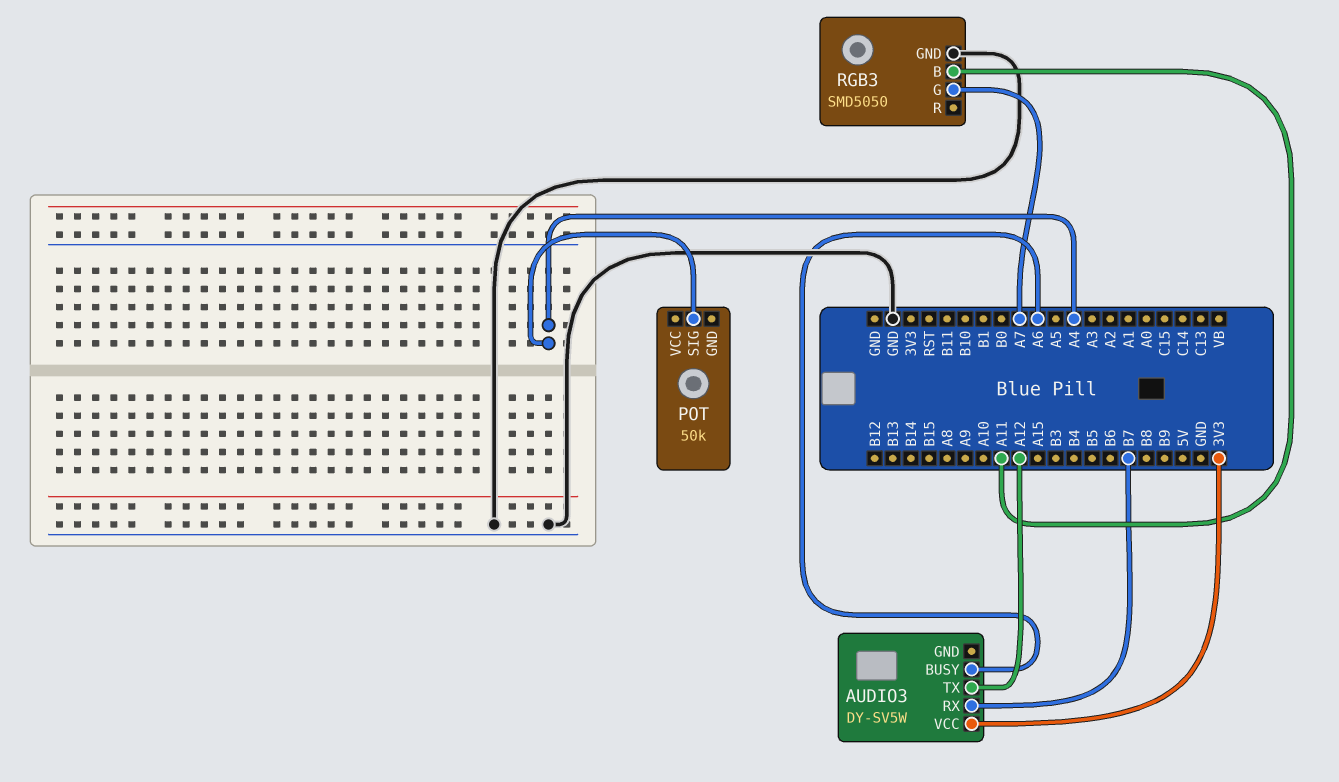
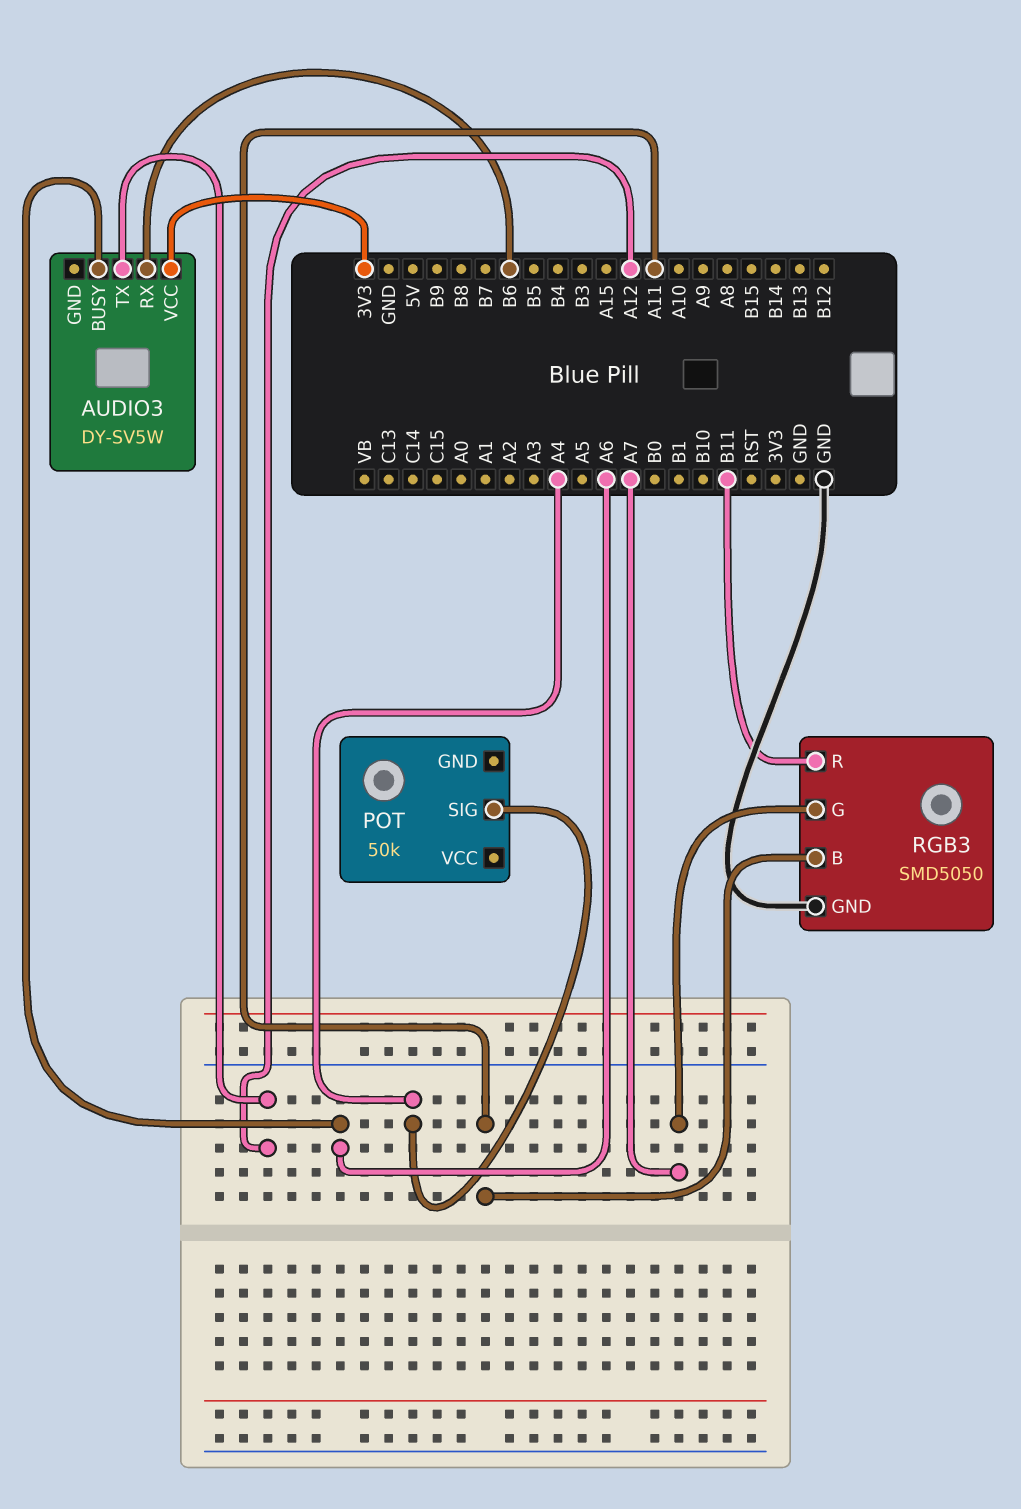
AUDIO3 pin RX: B7 -> B6
RGB3 pin R: none -> B11

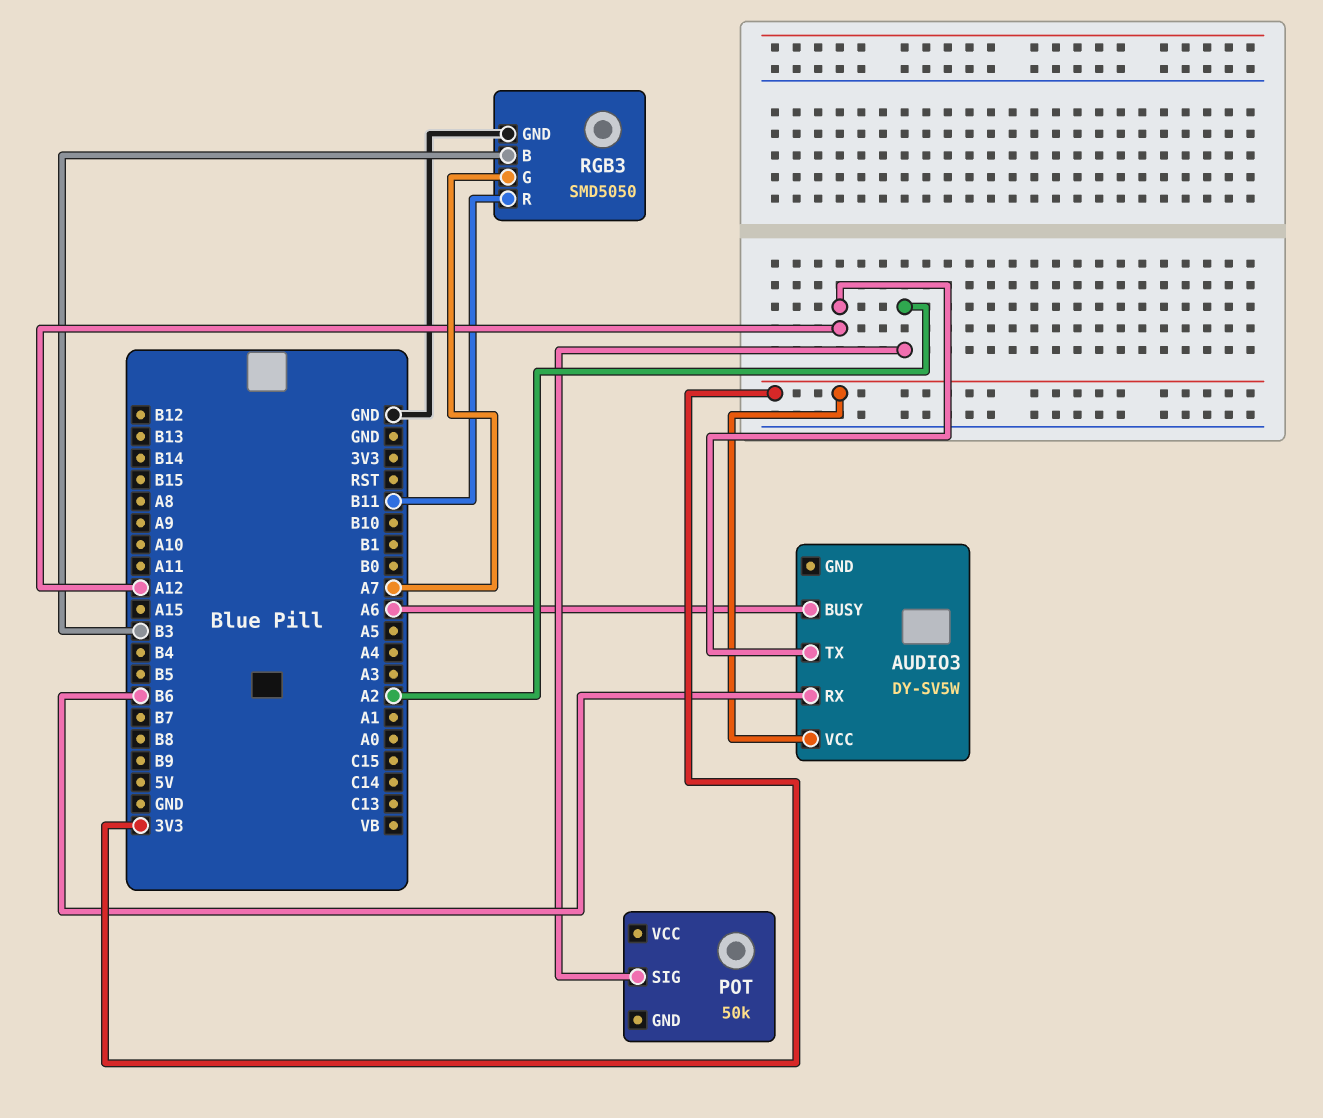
POT pin SIG: A4 -> A2
RGB3 pin B: A11 -> B3

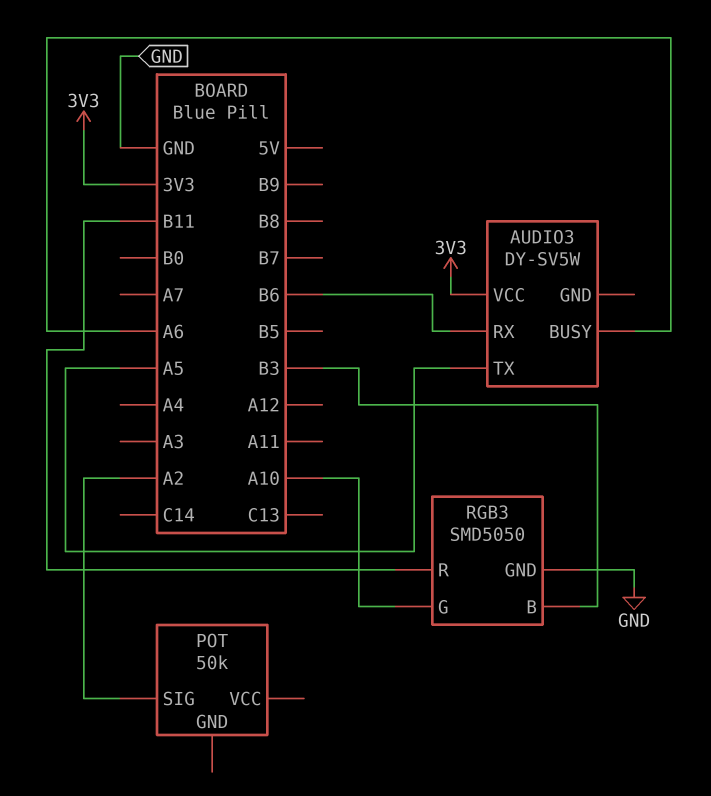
AUDIO3 pin TX: A12 -> A5
RGB3 pin G: A7 -> A10

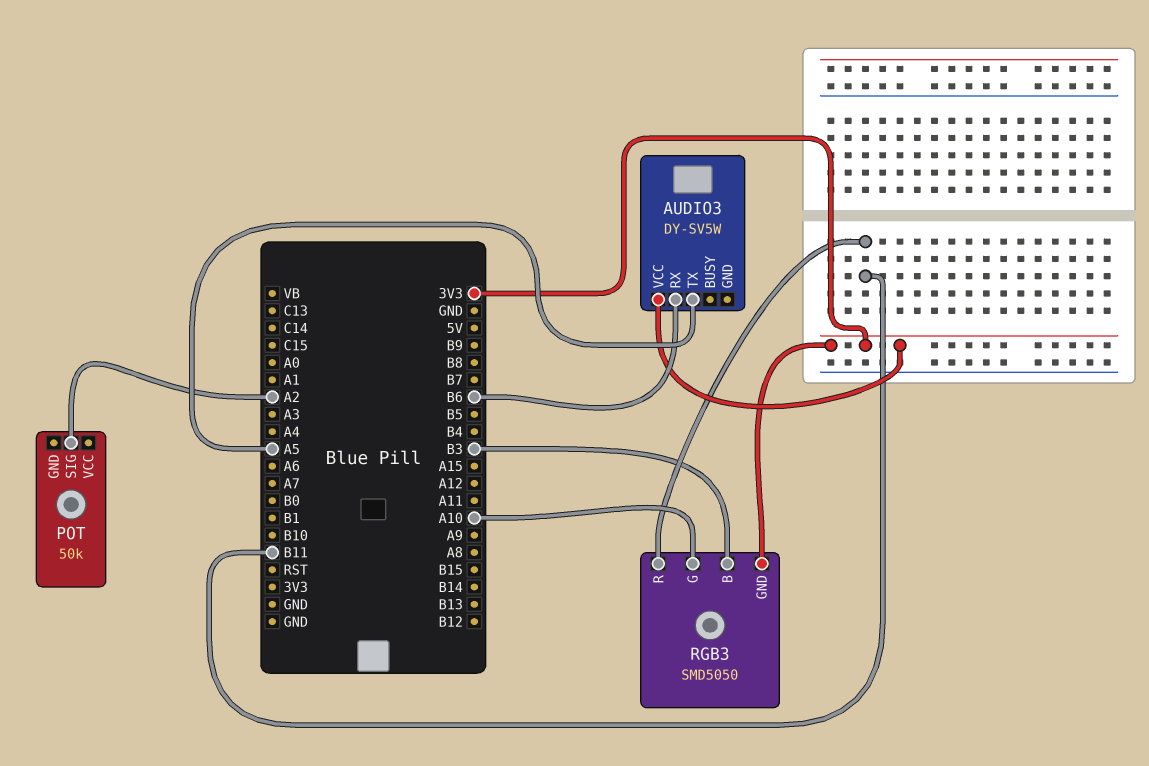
AUDIO3 pin BUSY: A6 -> none
RGB3 pin GND: GND -> 3V3

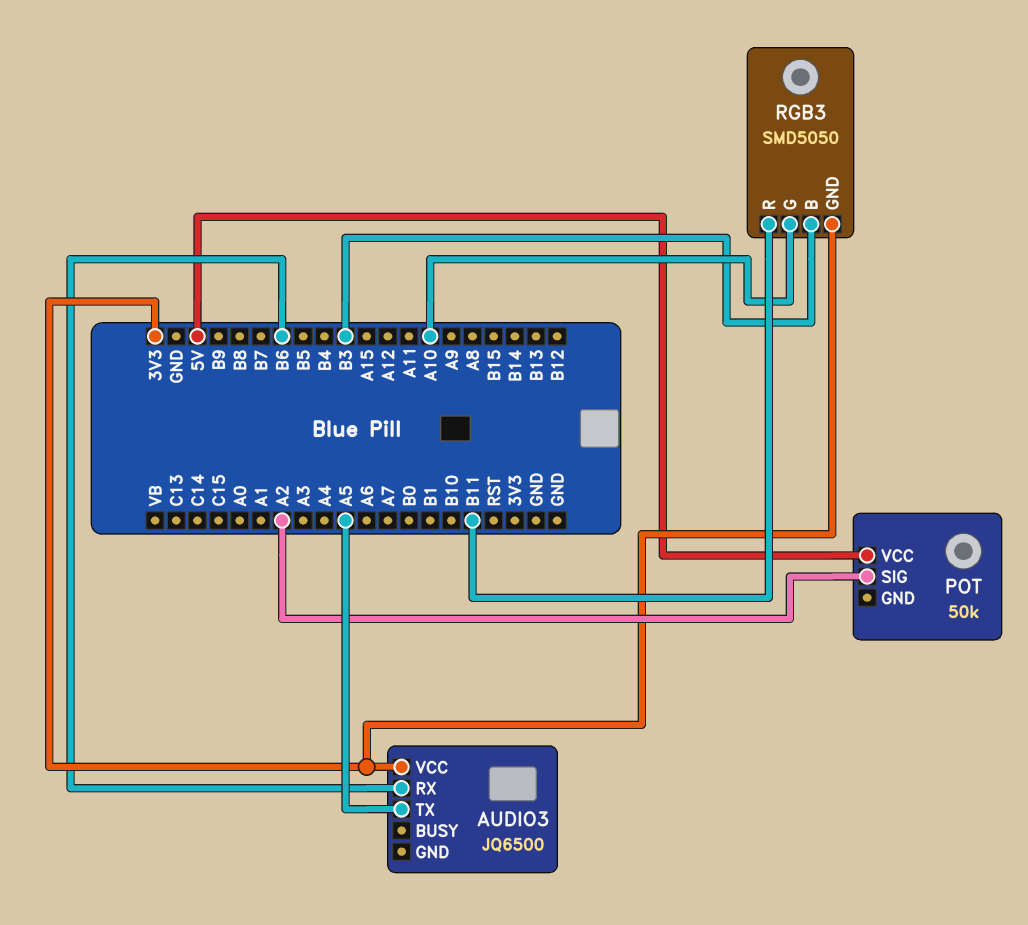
AUDIO3: DY-SV5W -> JQ6500
POT pin VCC: none -> 5V

